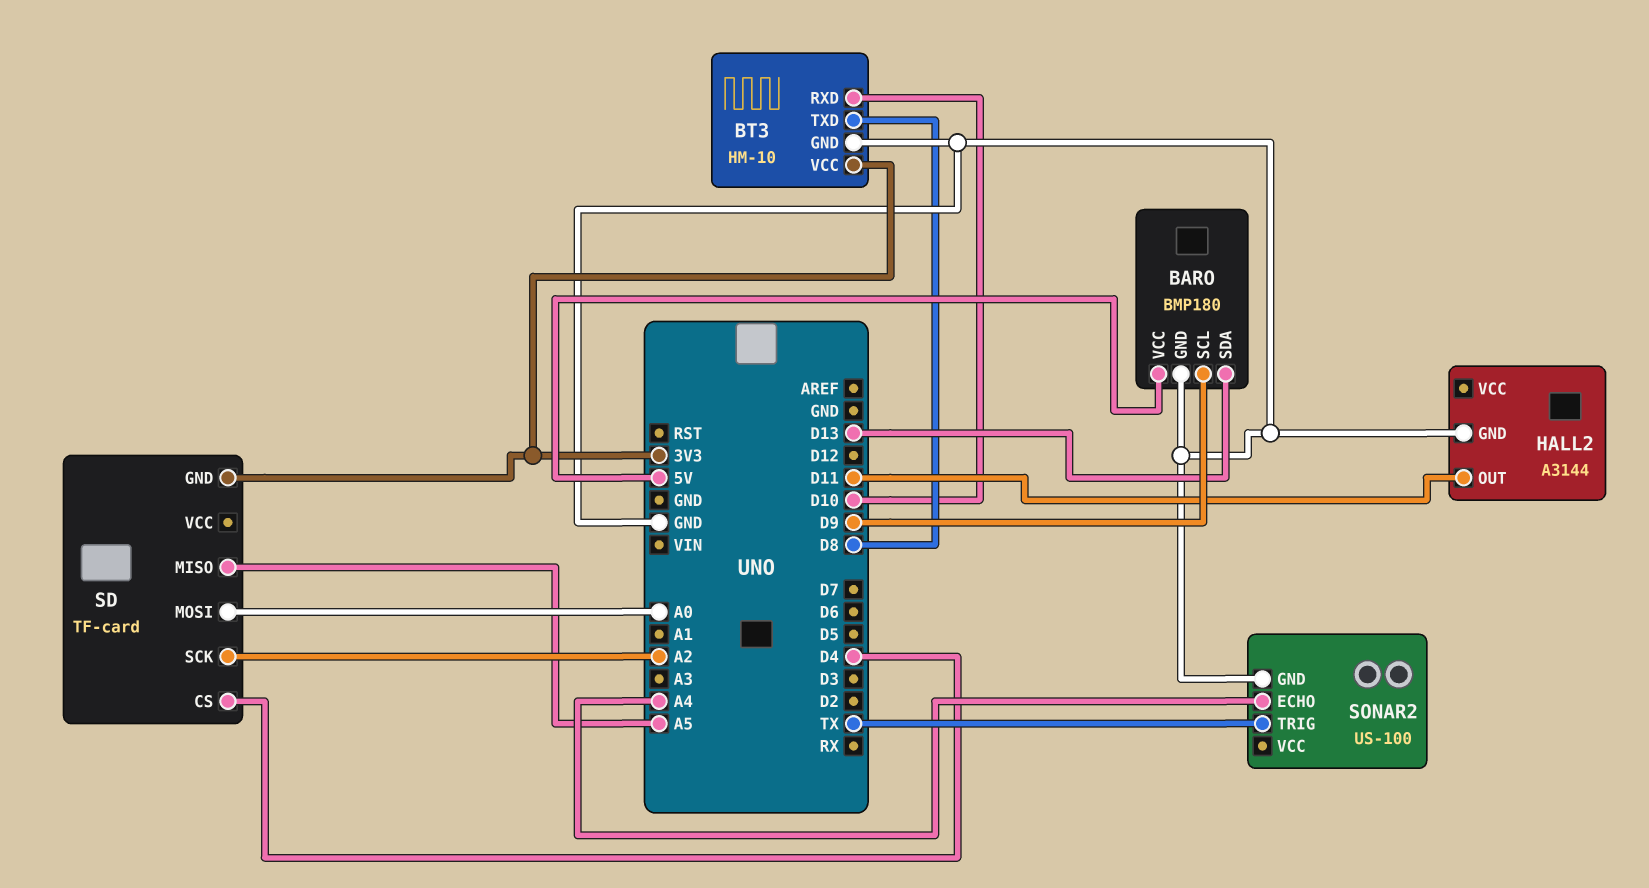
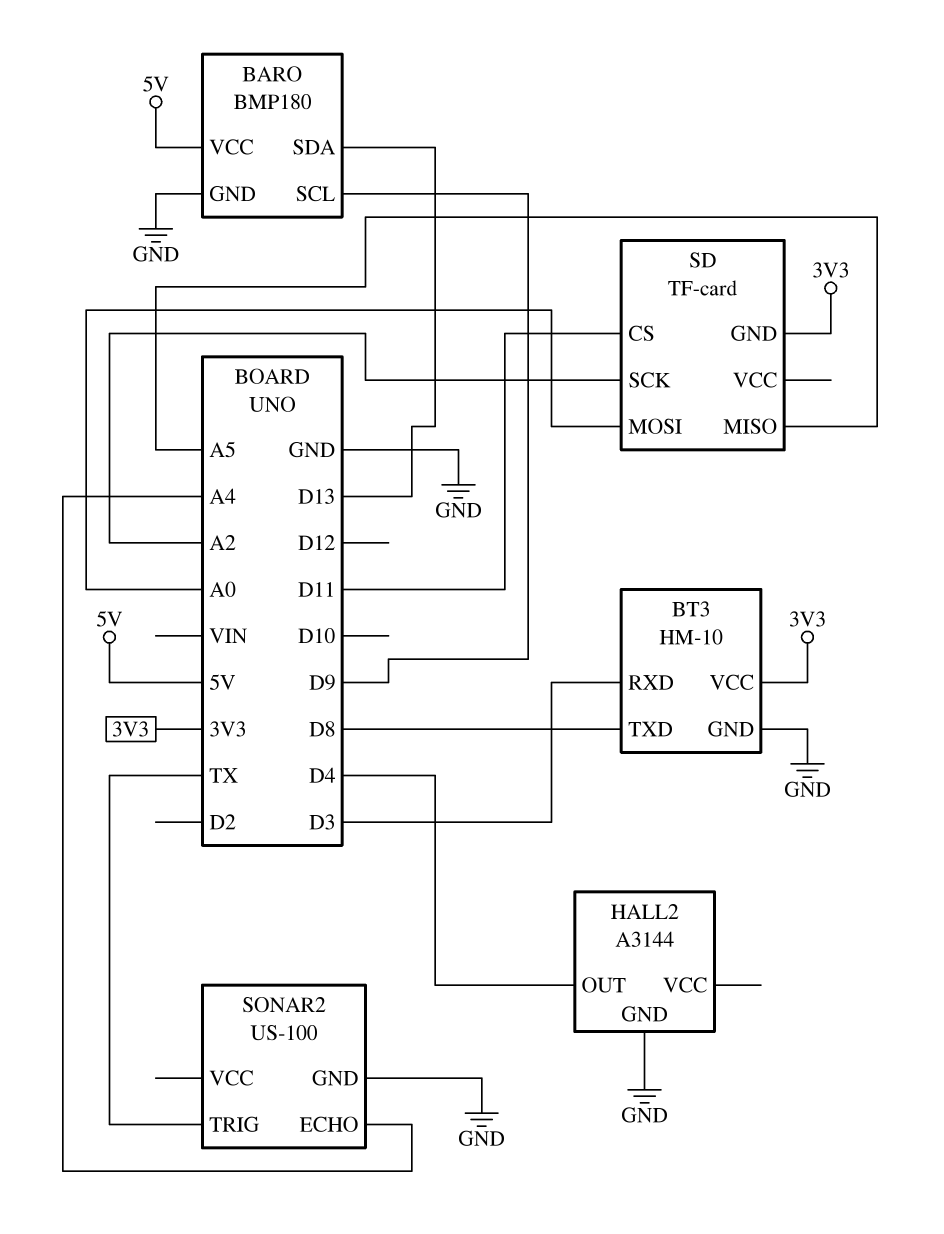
BT3 pin RXD: D10 -> D3
HALL2 pin OUT: D11 -> D4
SD pin CS: D4 -> D11

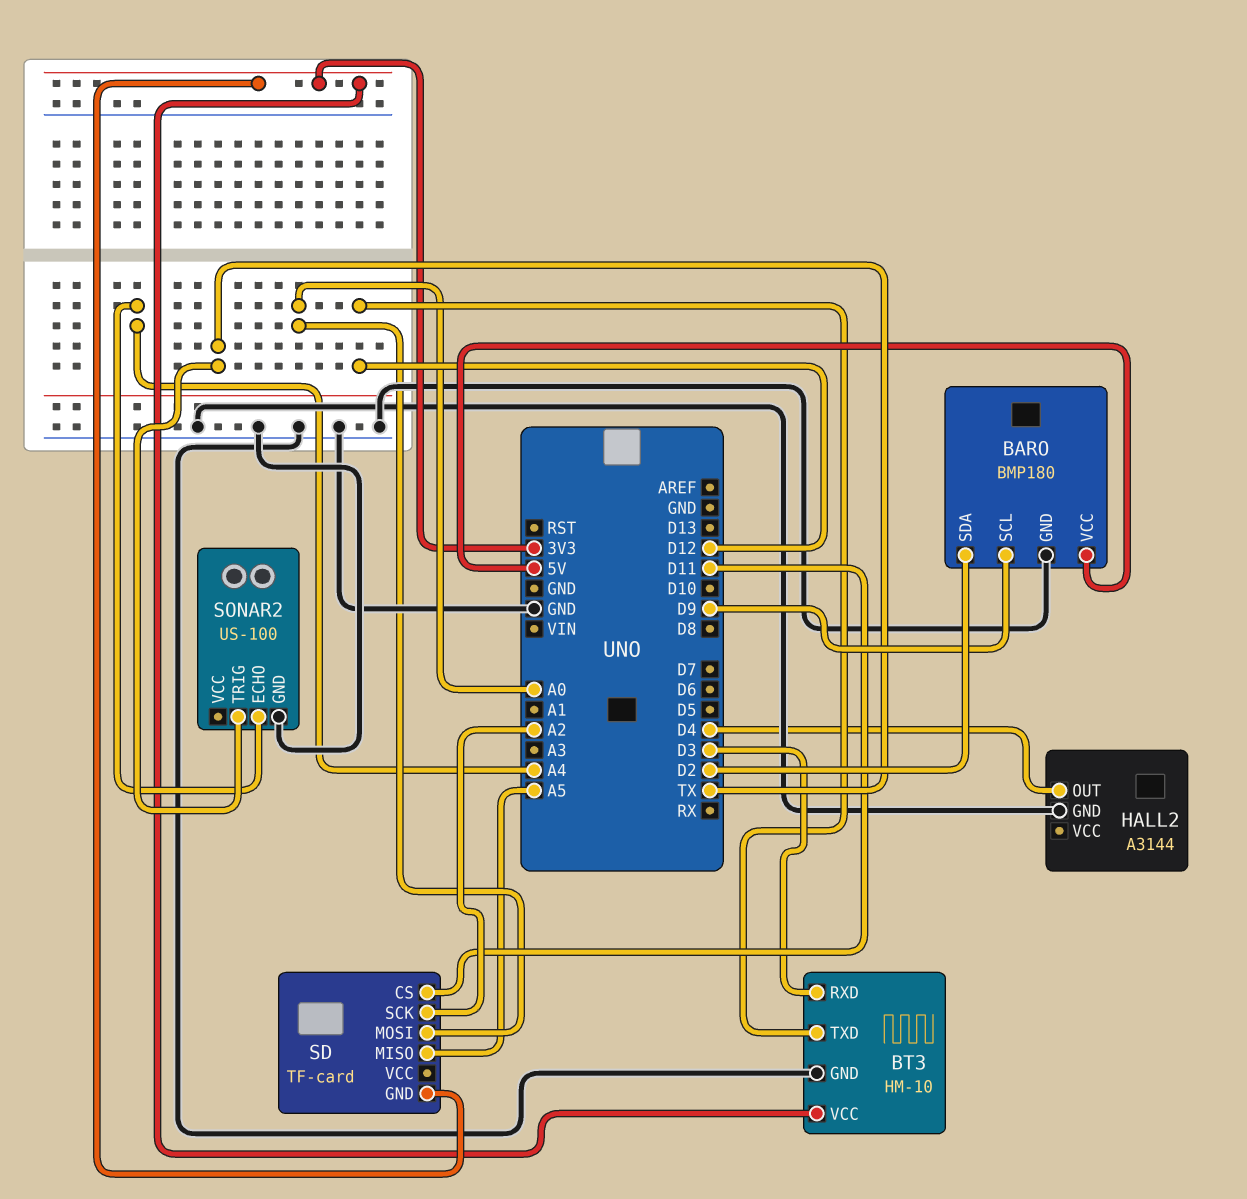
BARO pin SDA: D13 -> D2
BT3 pin TXD: D8 -> D12

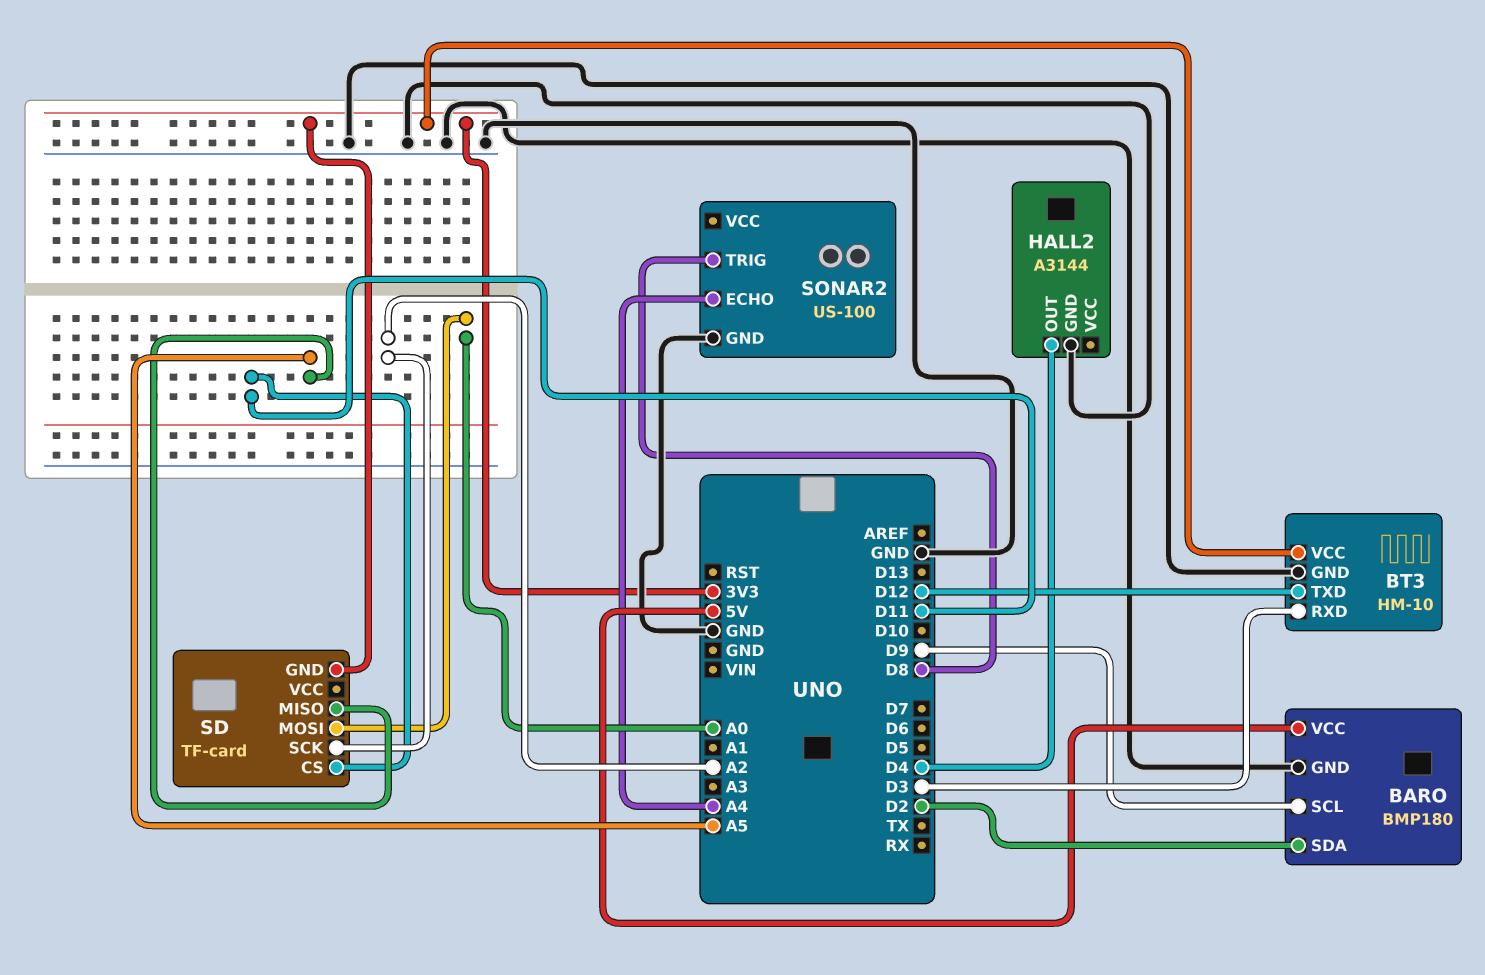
SONAR2 pin TRIG: TX -> D8

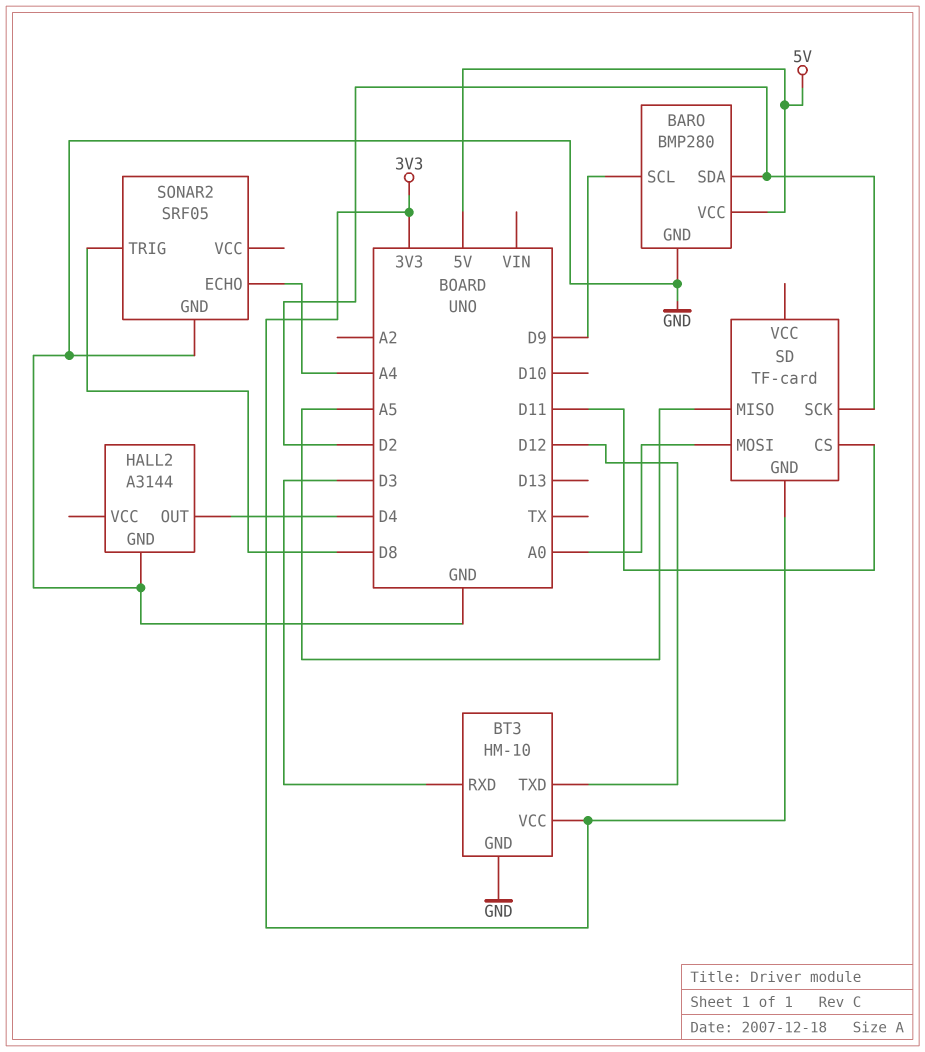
BARO: BMP180 -> BMP280
SD pin SCK: A2 -> D2
SONAR2: US-100 -> SRF05

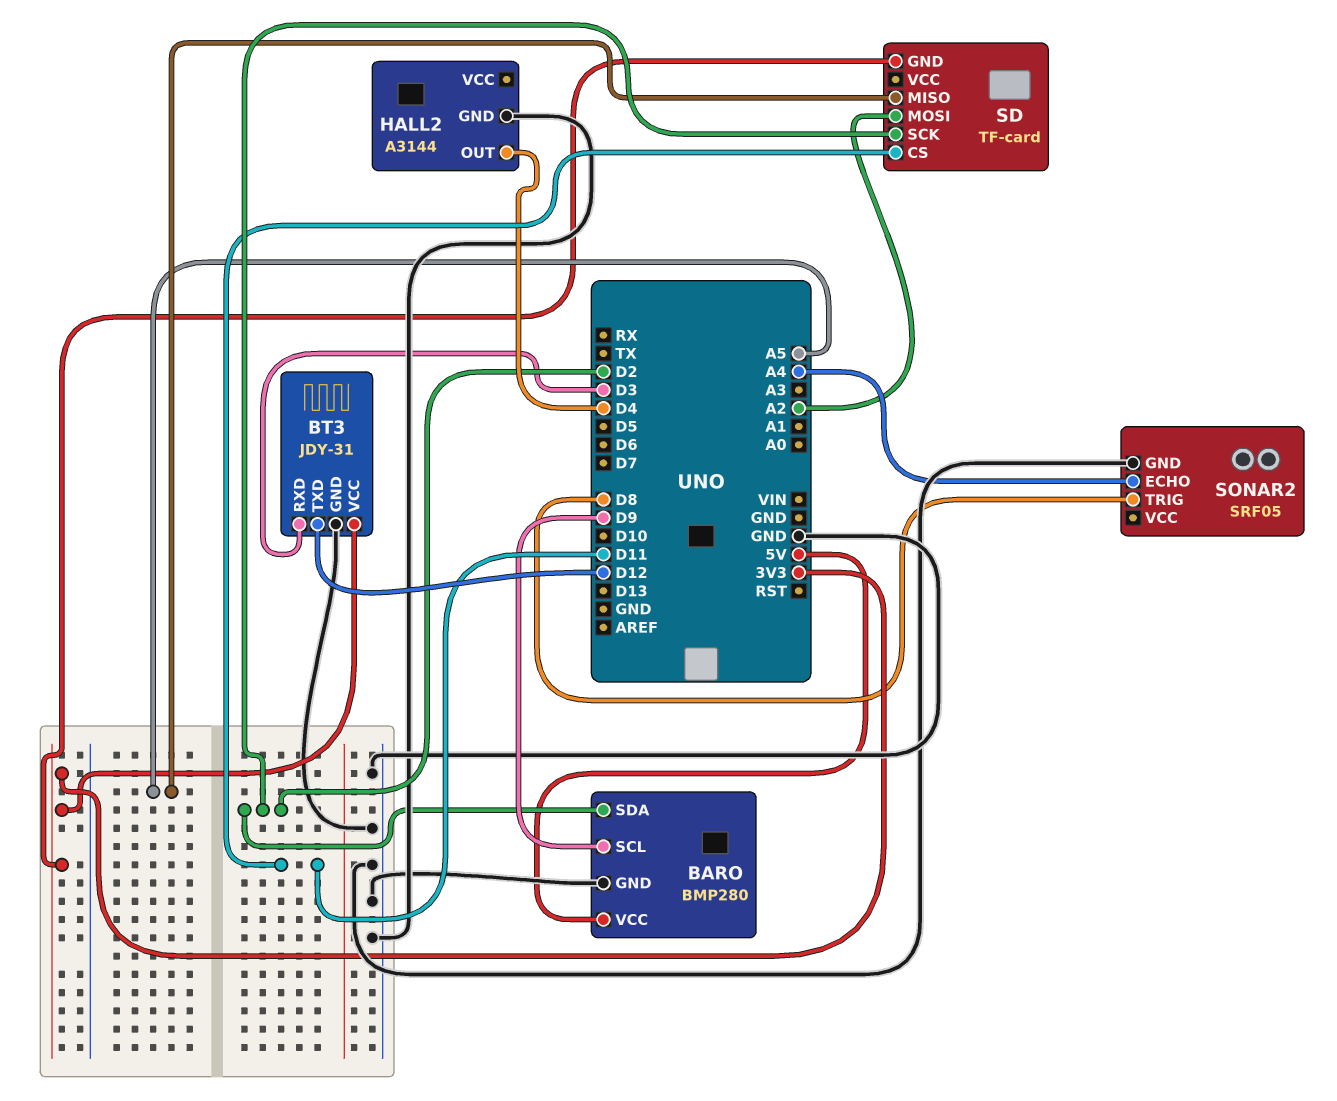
BT3: HM-10 -> JDY-31
SD pin MOSI: A0 -> A2

